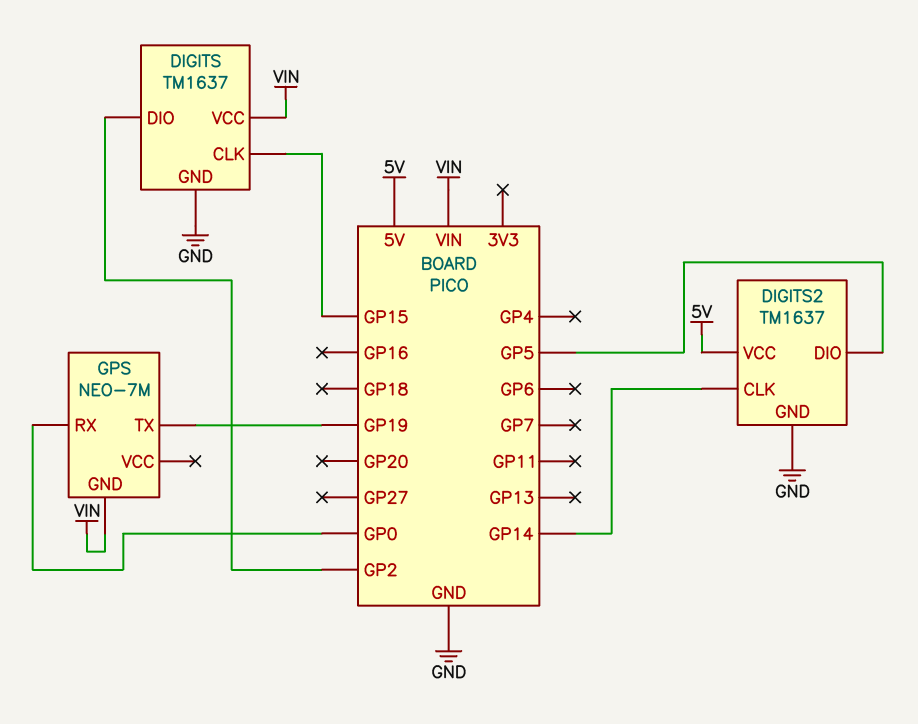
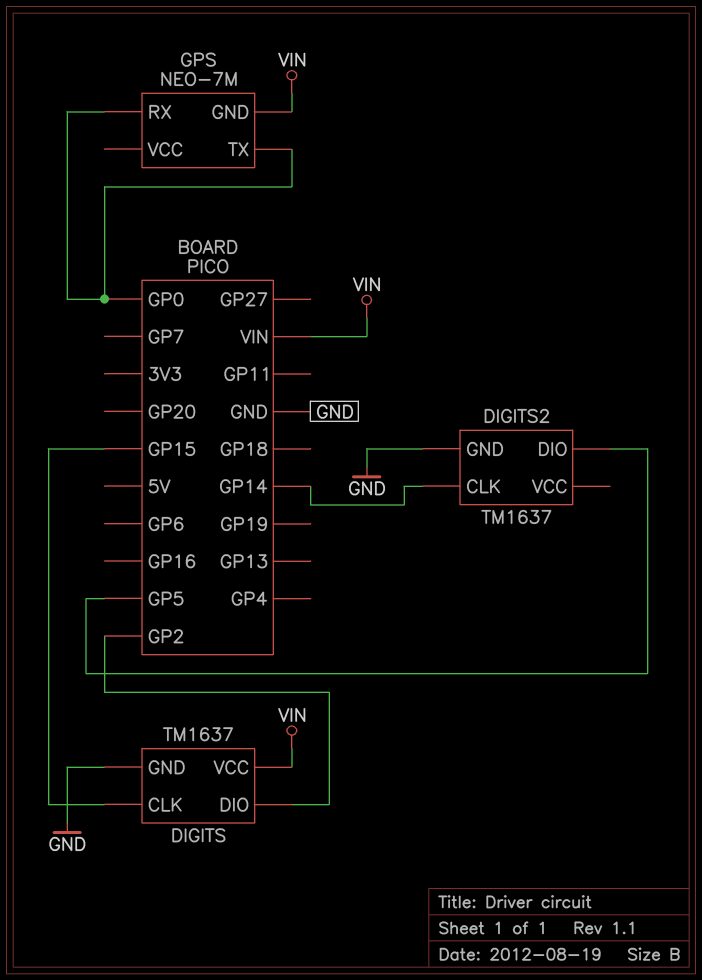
DIGITS2 pin VCC: 5V -> none
GPS pin TX: GP19 -> GP0

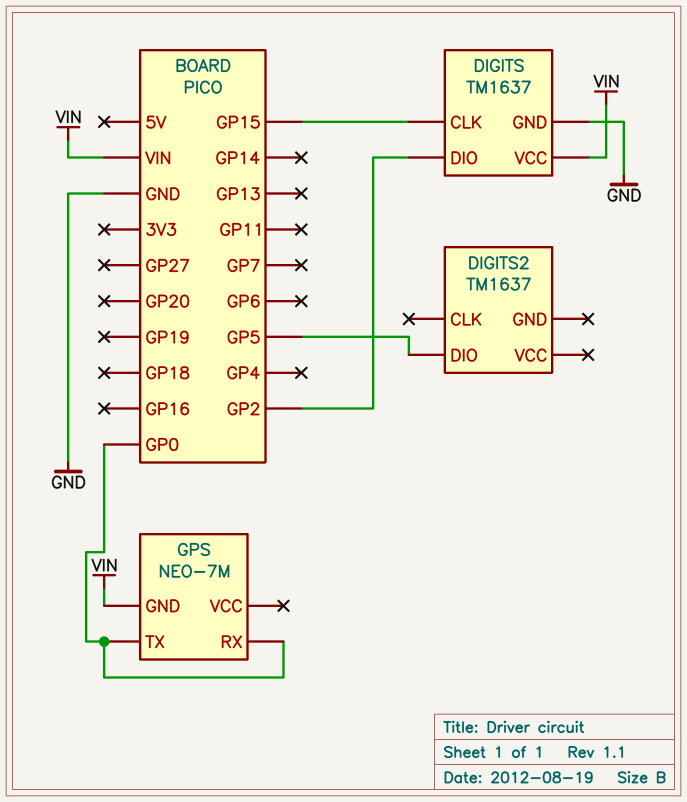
DIGITS2 pin CLK: GP14 -> none
DIGITS2 pin GND: GND -> none

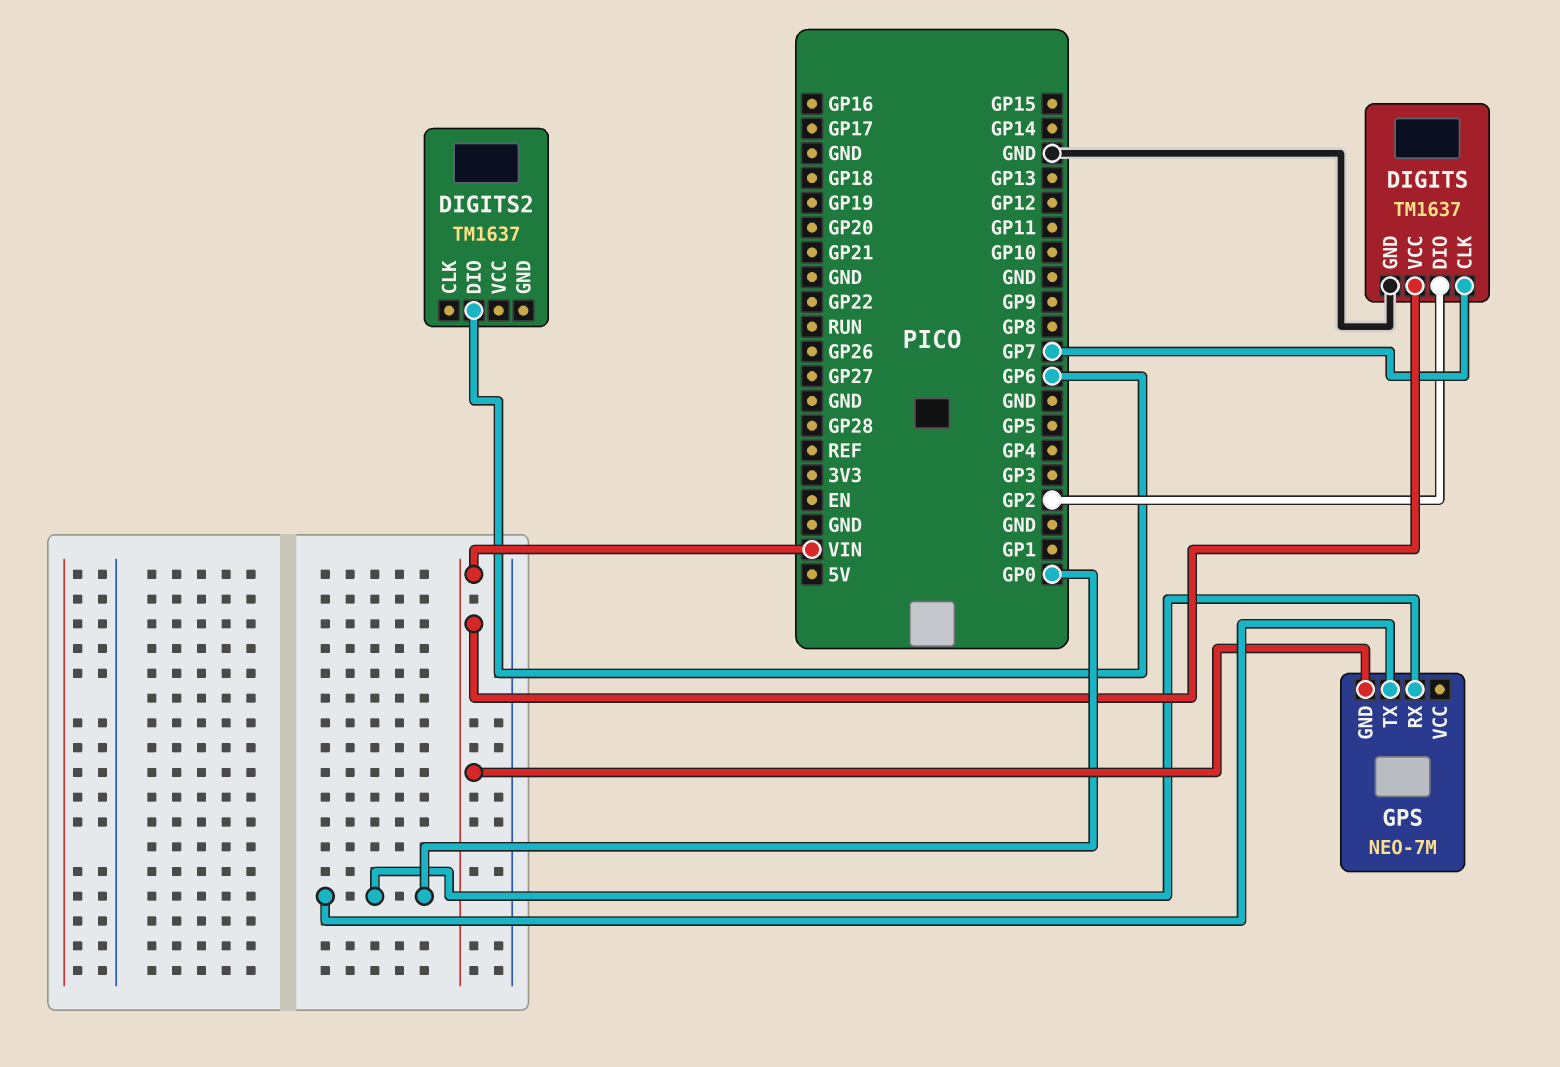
DIGITS pin CLK: GP15 -> GP7
DIGITS2 pin DIO: GP5 -> GP6

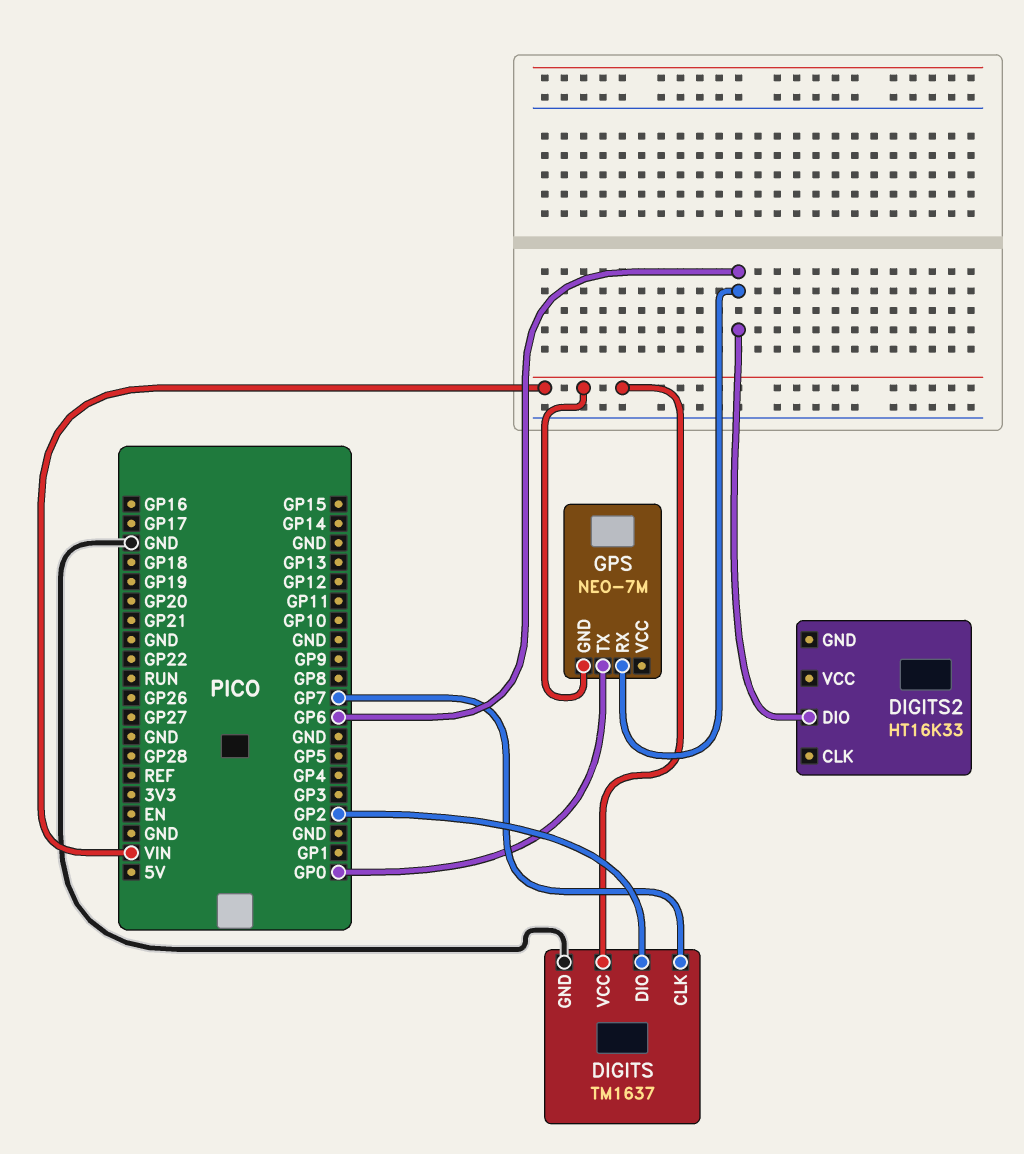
DIGITS2: TM1637 -> HT16K33
GPS pin RX: GP0 -> GP6

